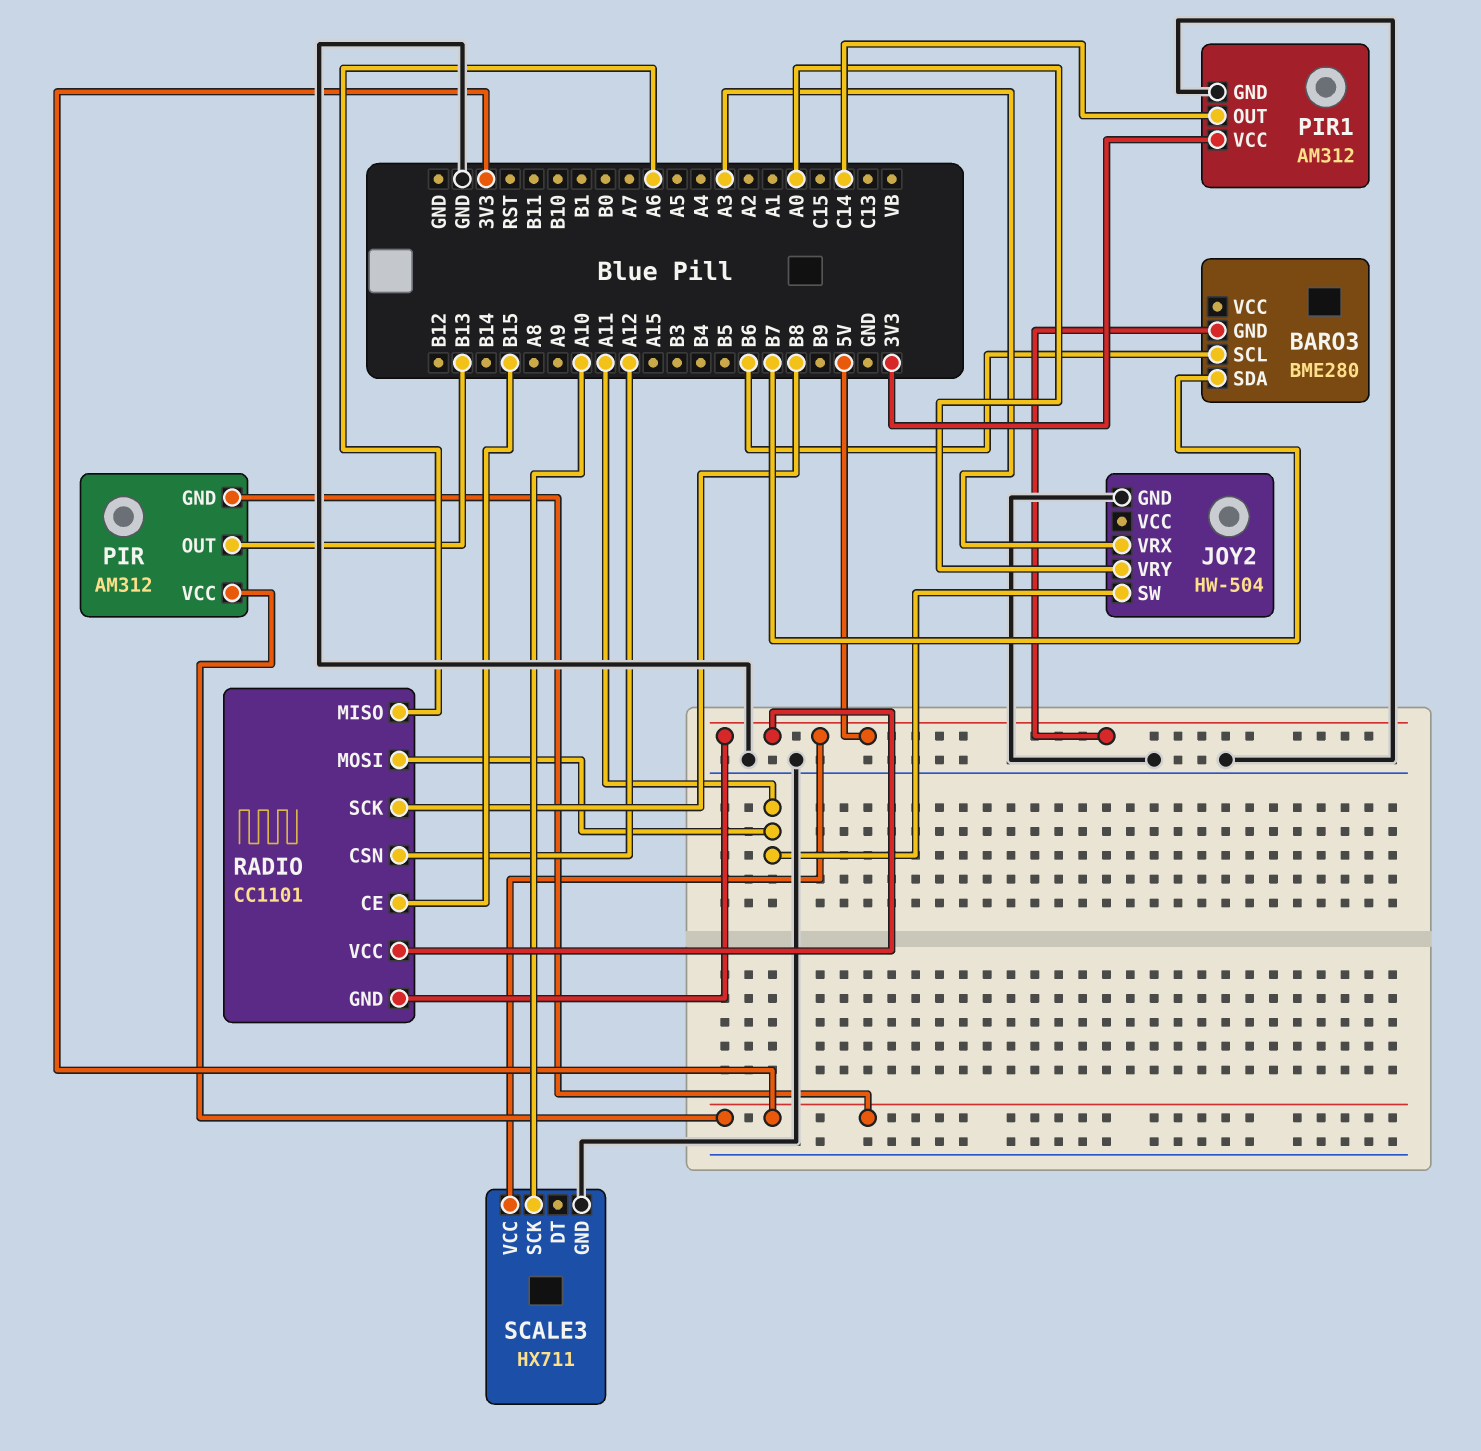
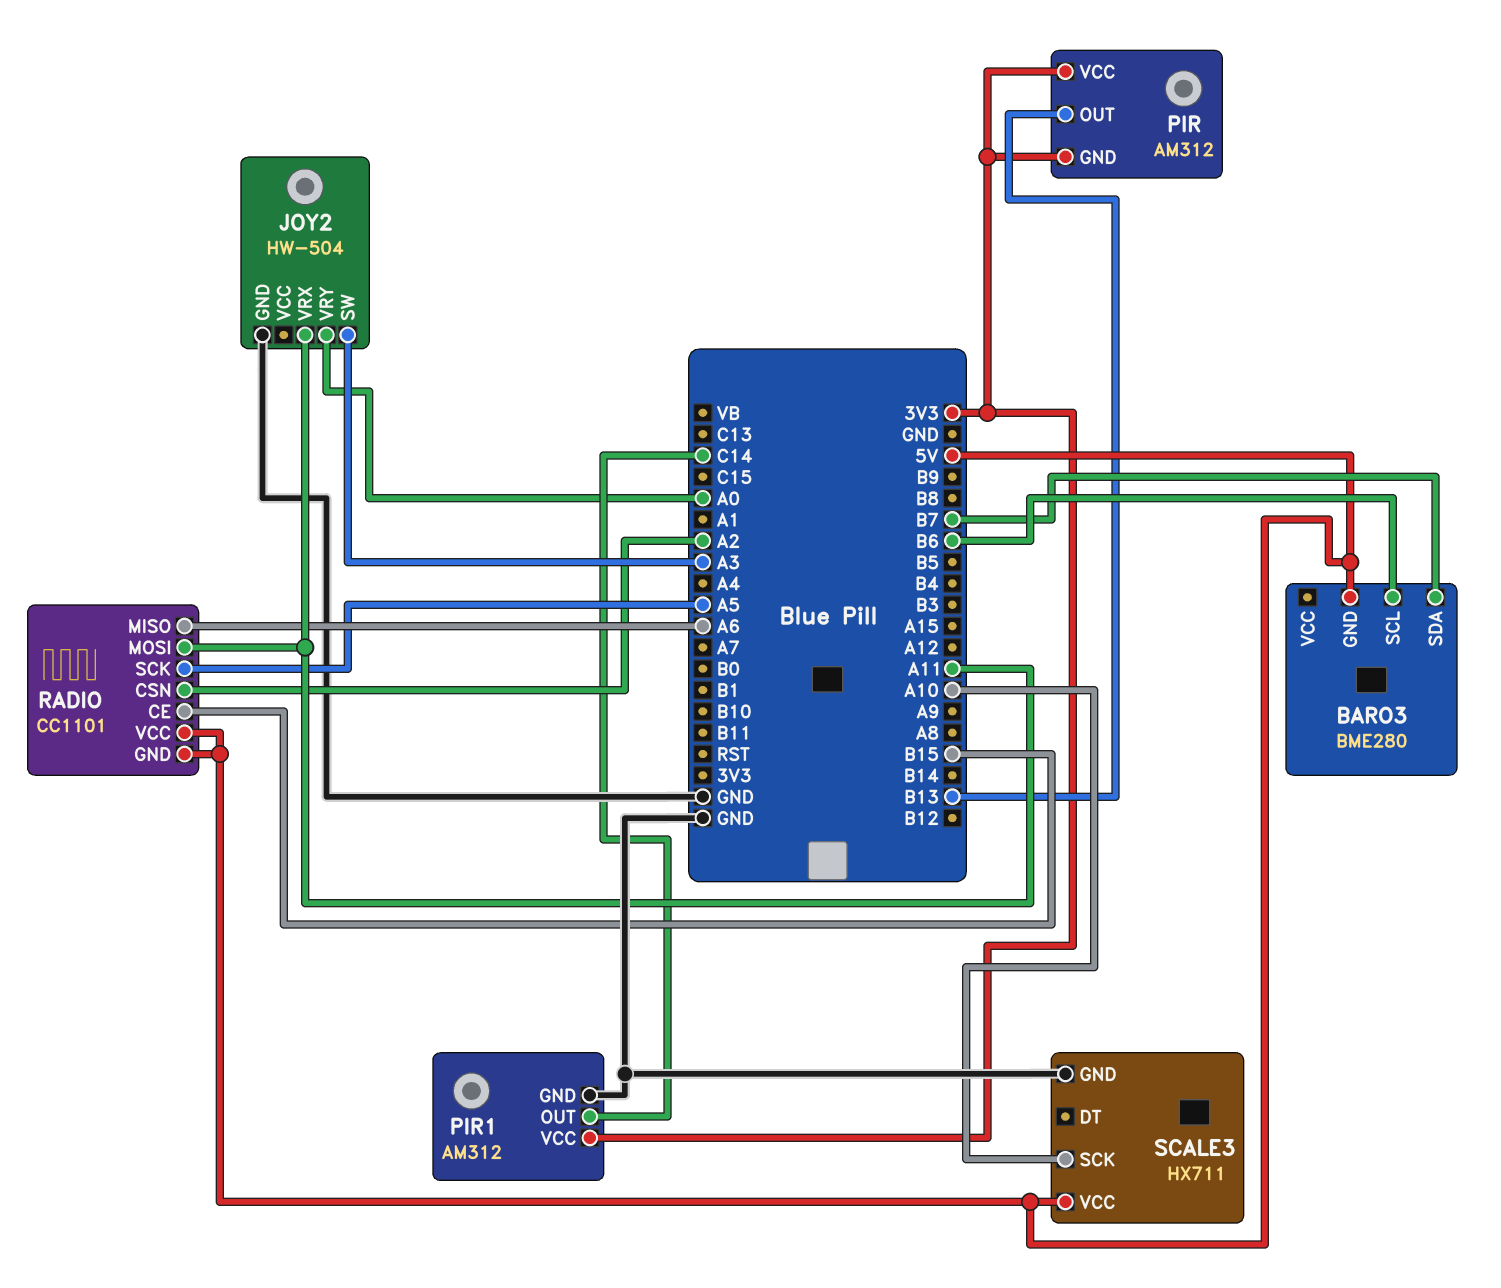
JOY2 pin SW: A11 -> A3
JOY2 pin VRX: A3 -> A11
RADIO pin CSN: A12 -> A2
RADIO pin SCK: B8 -> A5

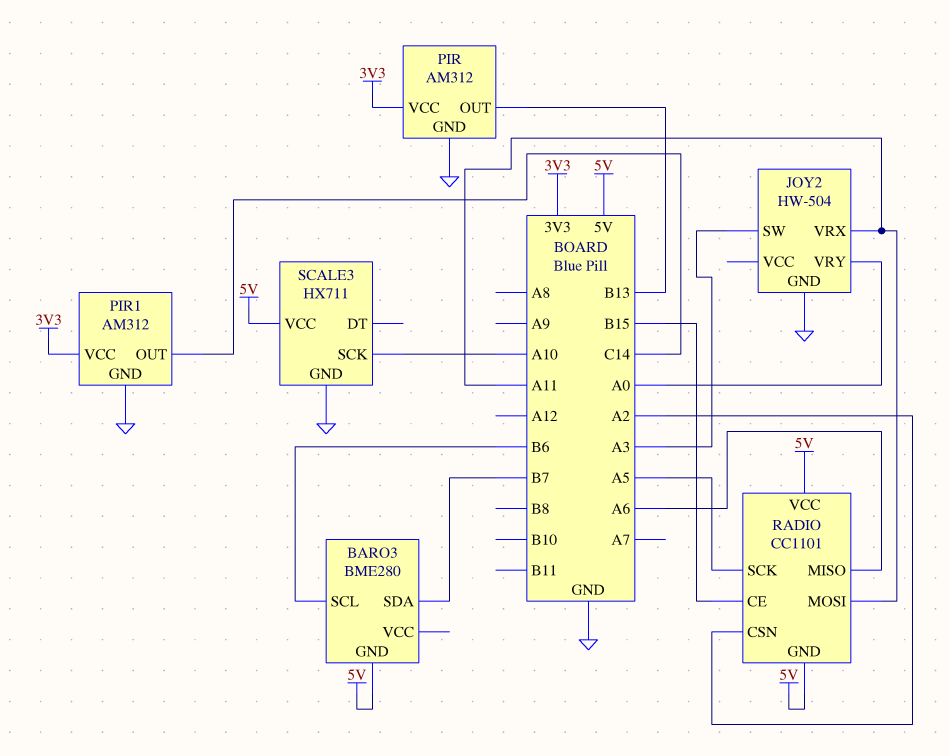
PIR pin GND: 3V3 -> GND

